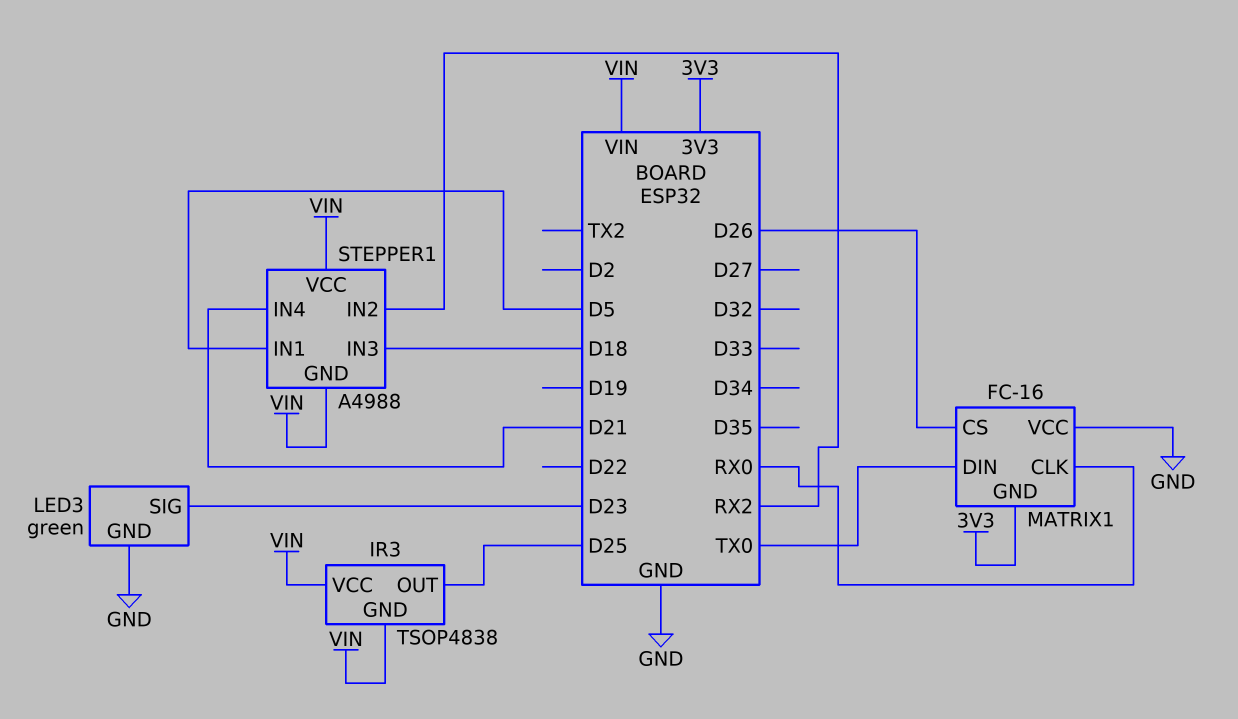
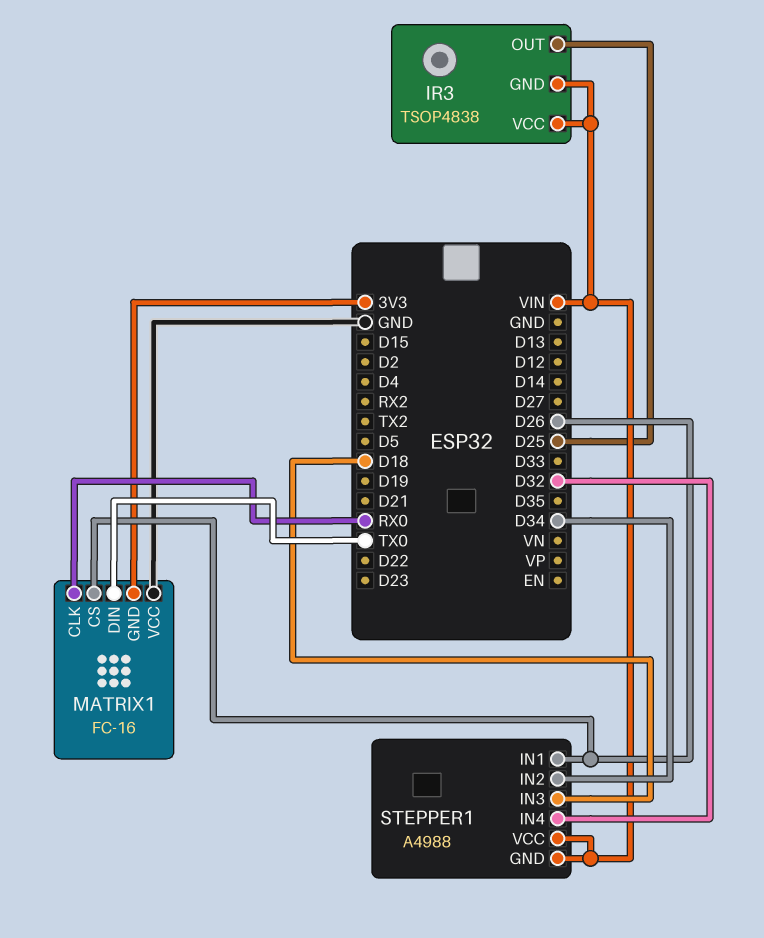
LED3: green -> none
LED3 pin GND: GND -> none
LED3 pin SIG: D23 -> none
STEPPER1 pin IN1: D5 -> D26
STEPPER1 pin IN2: RX2 -> D34
STEPPER1 pin IN4: D21 -> D32

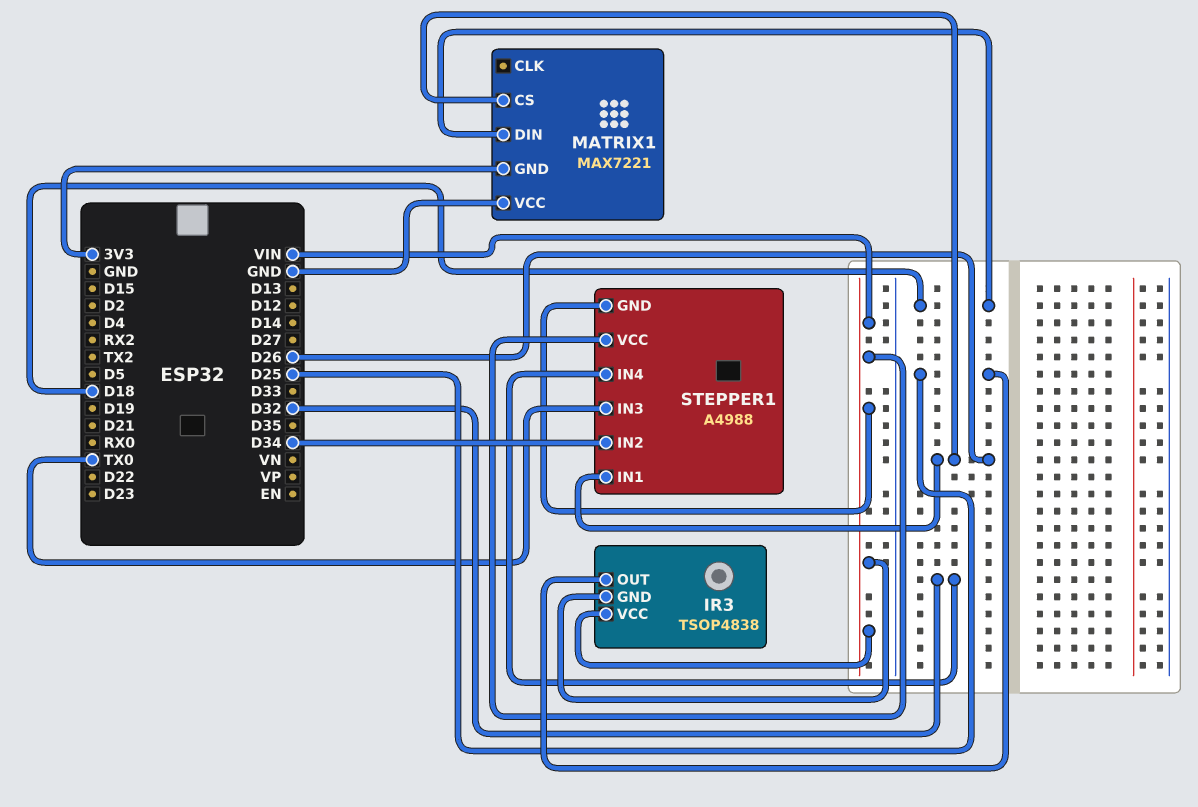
MATRIX1: FC-16 -> MAX7221
MATRIX1 pin CLK: RX0 -> none
MATRIX1 pin DIN: TX0 -> D18
STEPPER1 pin IN3: D18 -> TX0

